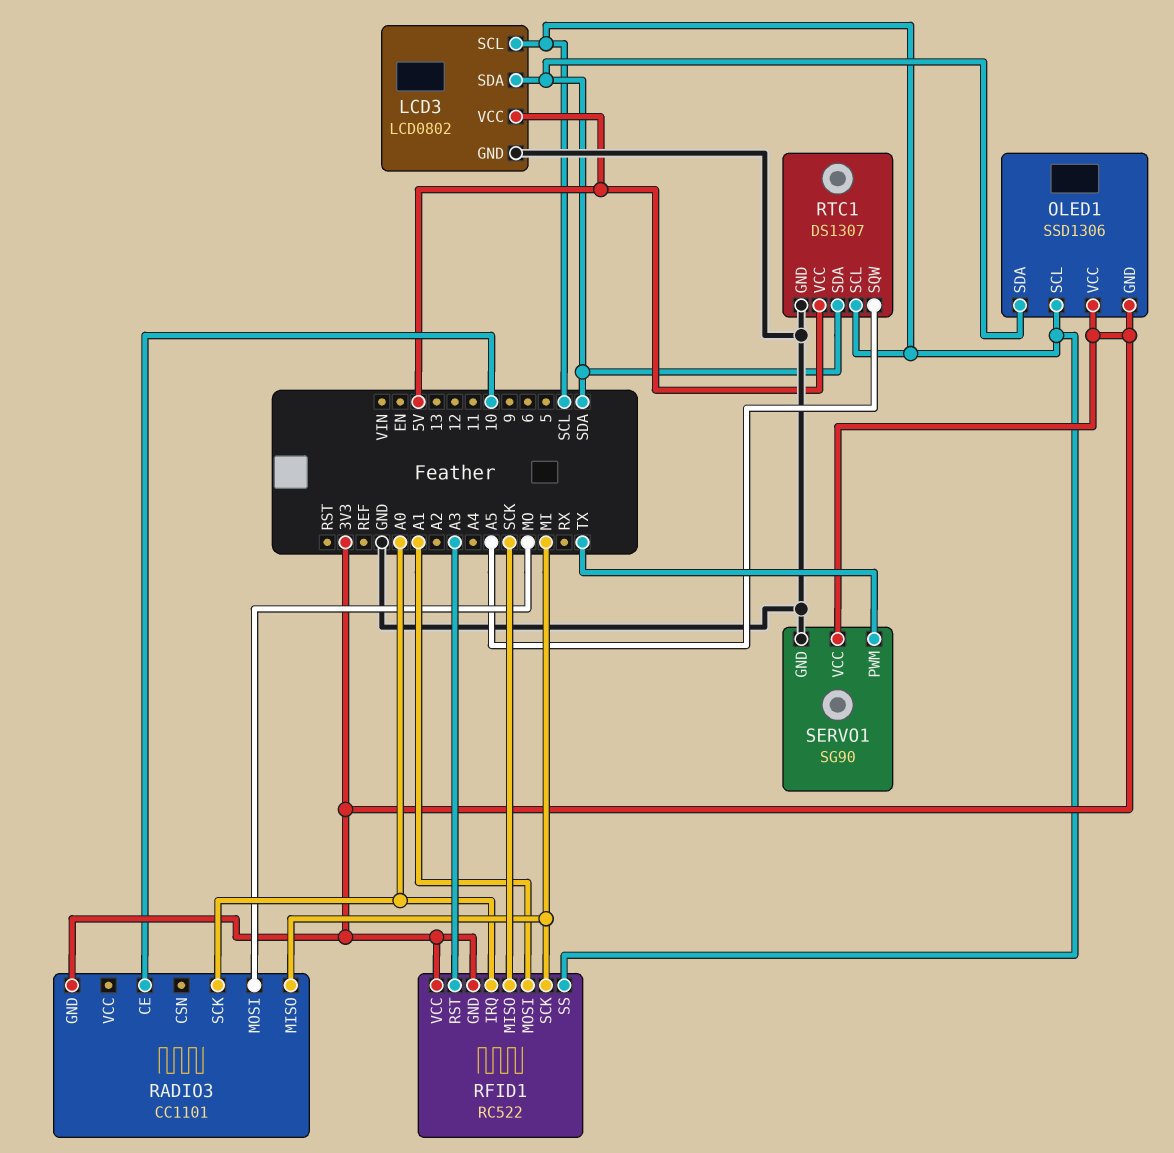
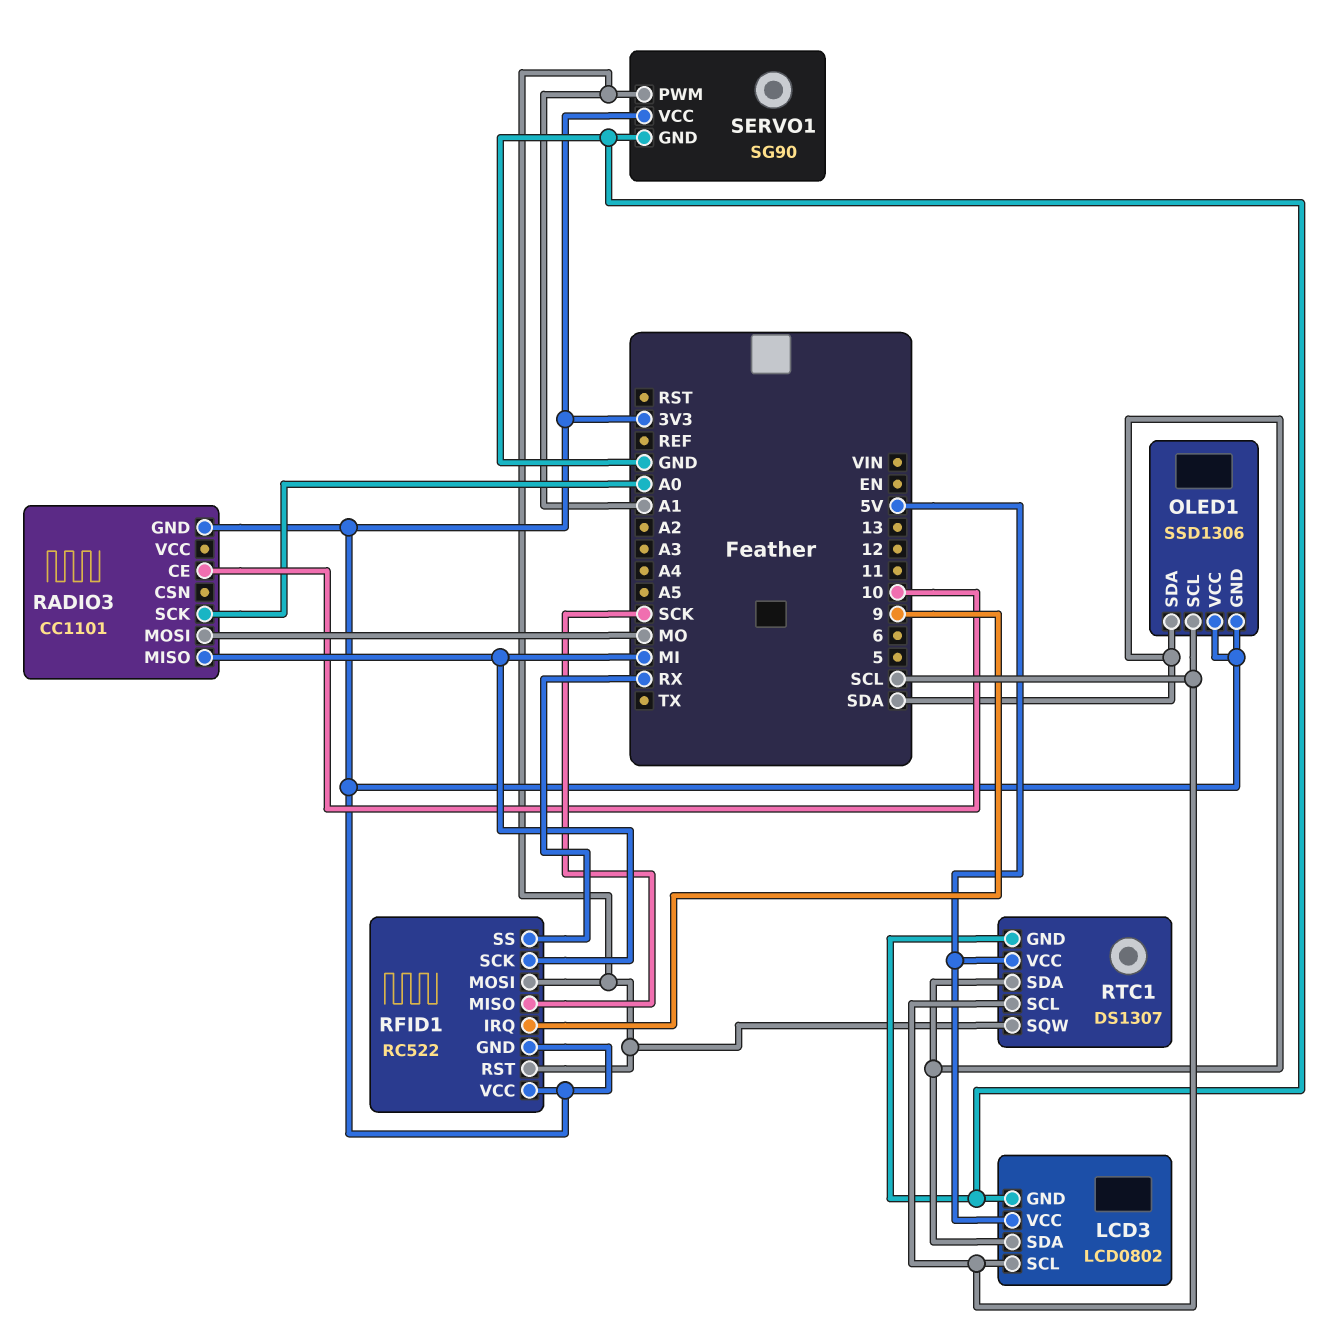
RFID1 pin IRQ: A0 -> 9
RFID1 pin RST: A3 -> A1
RFID1 pin SS: SCL -> RX
RTC1 pin SQW: A5 -> A1
SERVO1 pin PWM: TX -> A1

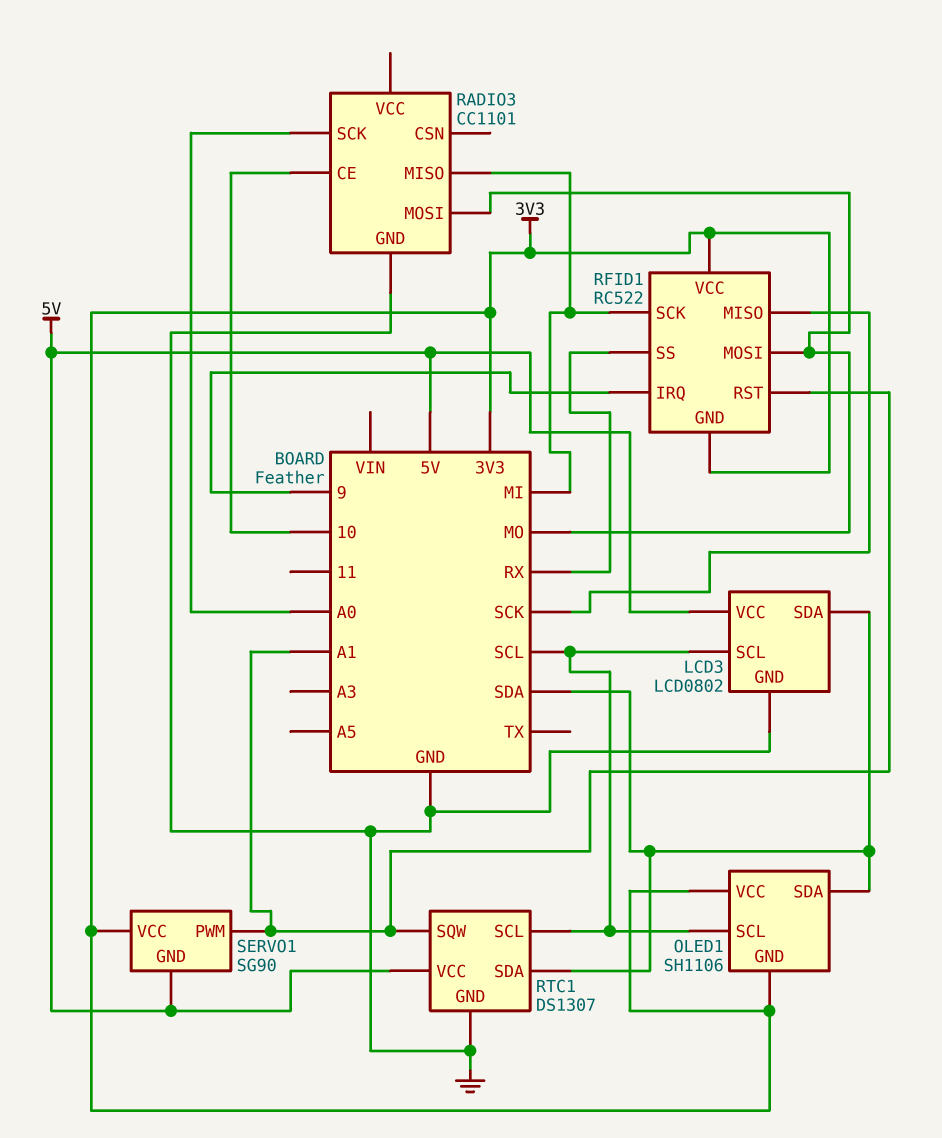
OLED1: SSD1306 -> SH1106
RADIO3 pin GND: 3V3 -> GND
RFID1 pin MOSI: A1 -> MO
SERVO1 pin GND: GND -> 5V

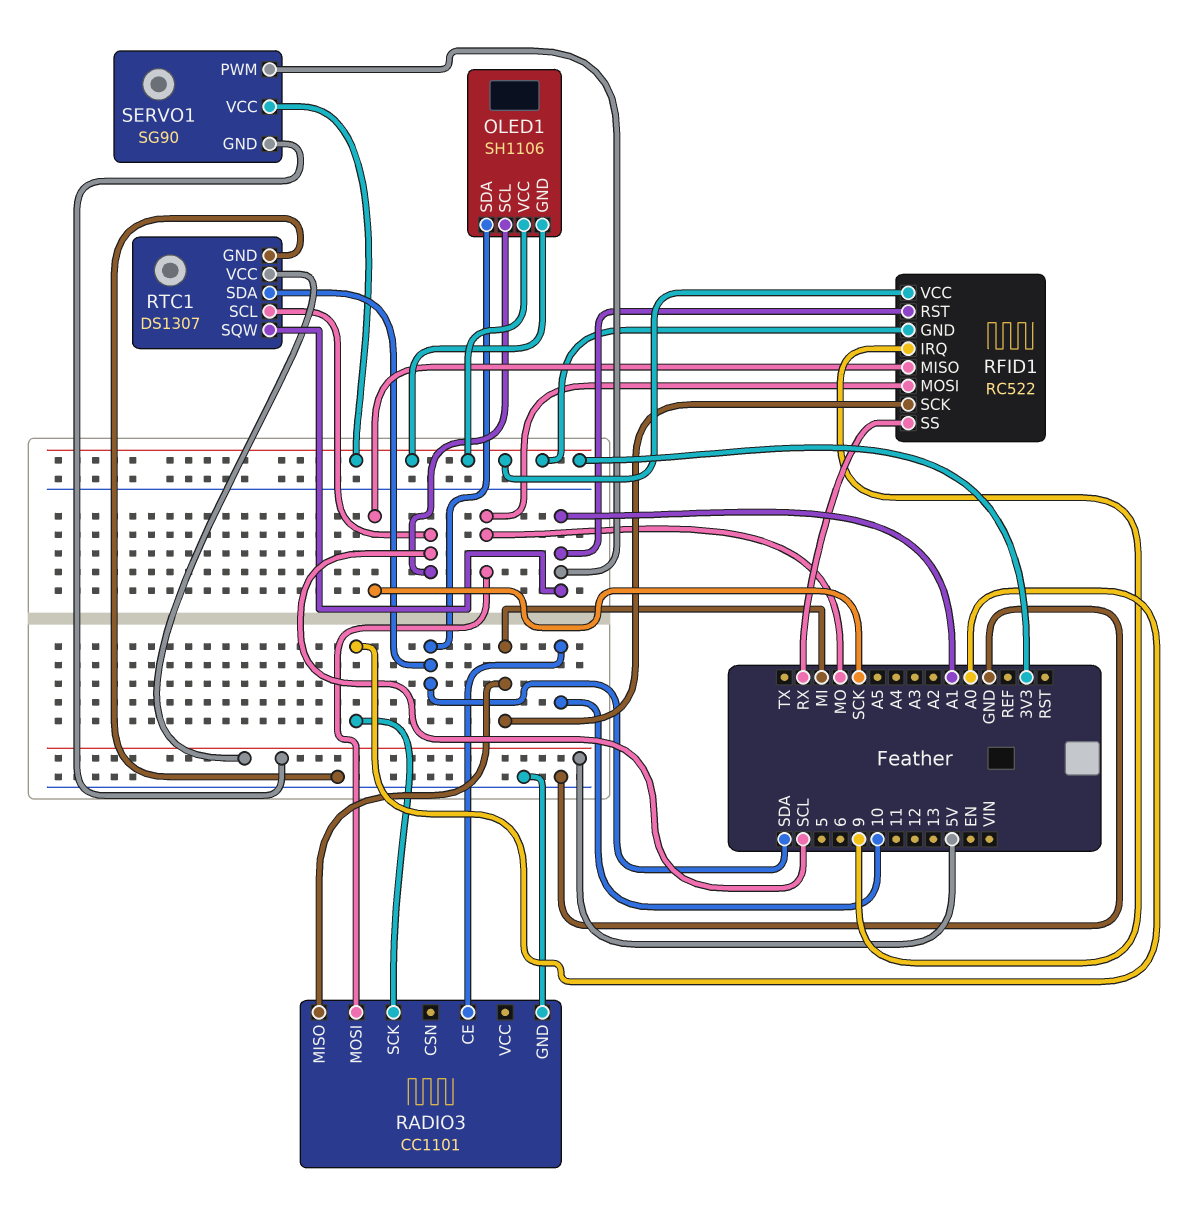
LCD3: LCD0802 -> none
LCD3 pin GND: GND -> none
LCD3 pin SCL: SCL -> none
LCD3 pin SDA: SDA -> none
LCD3 pin VCC: 5V -> none

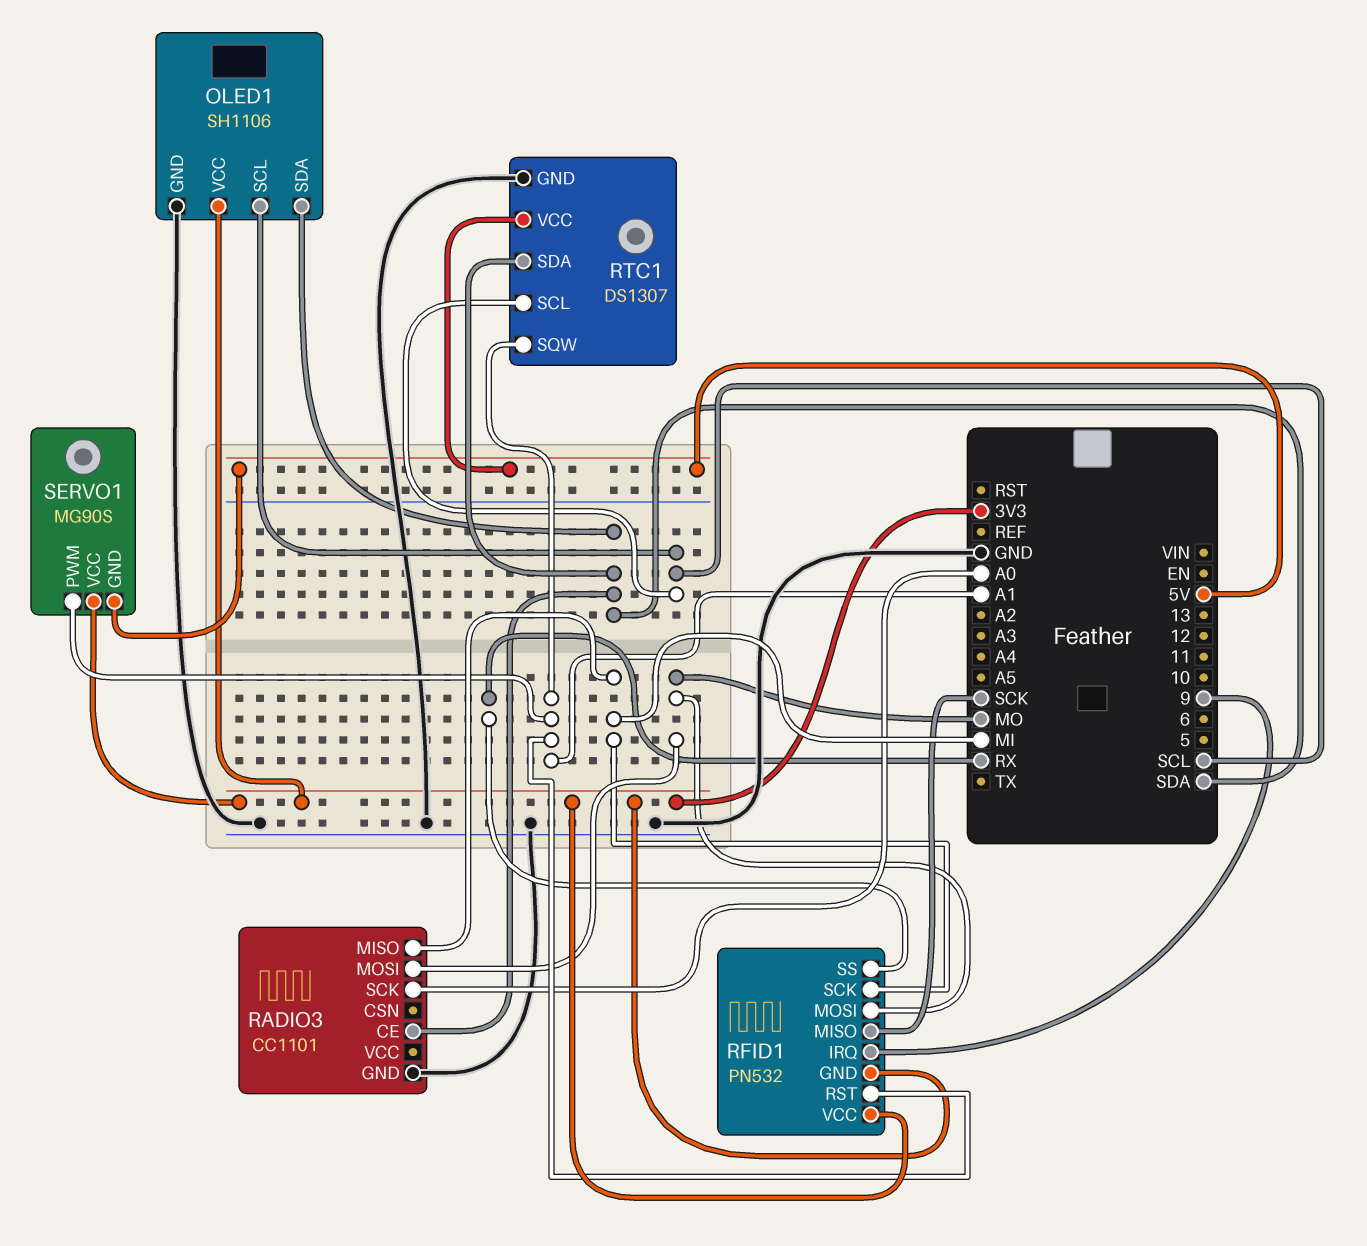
OLED1 pin GND: 3V3 -> GND
RADIO3 pin CE: 10 -> SDA
RFID1: RC522 -> PN532
SERVO1: SG90 -> MG90S

